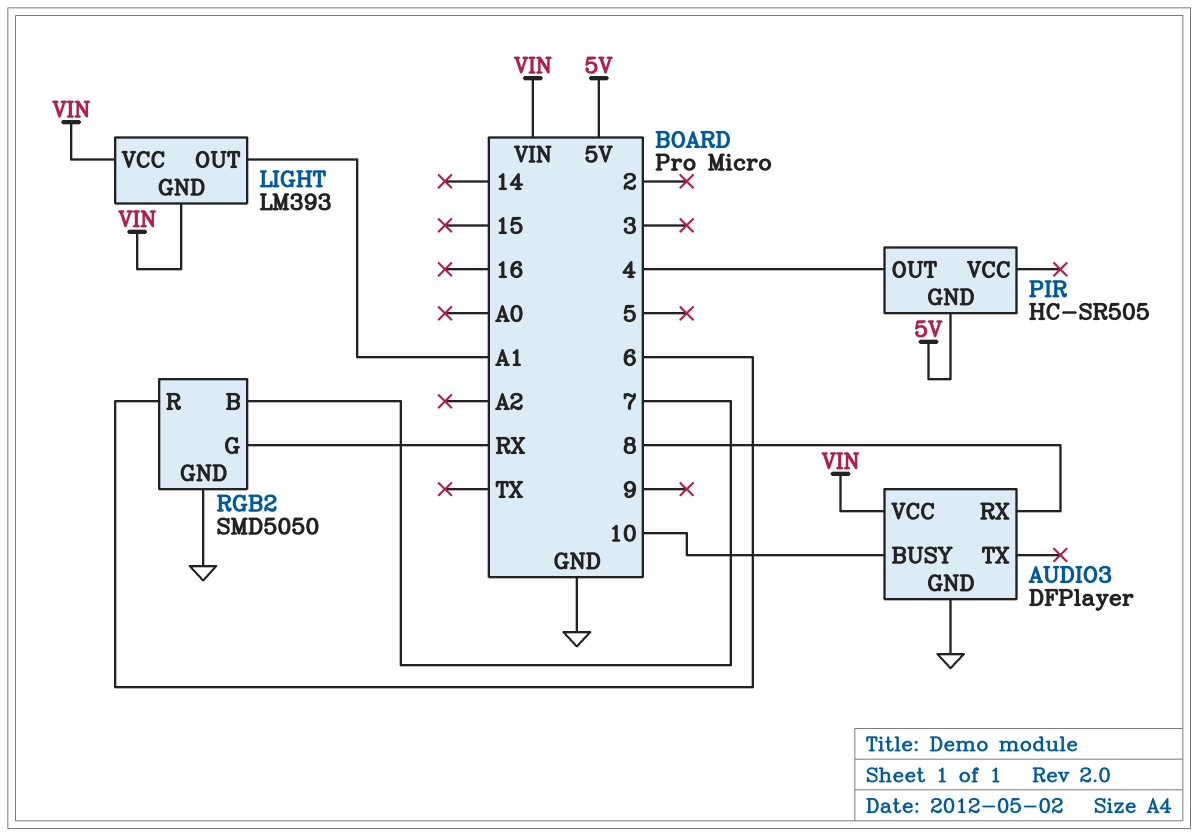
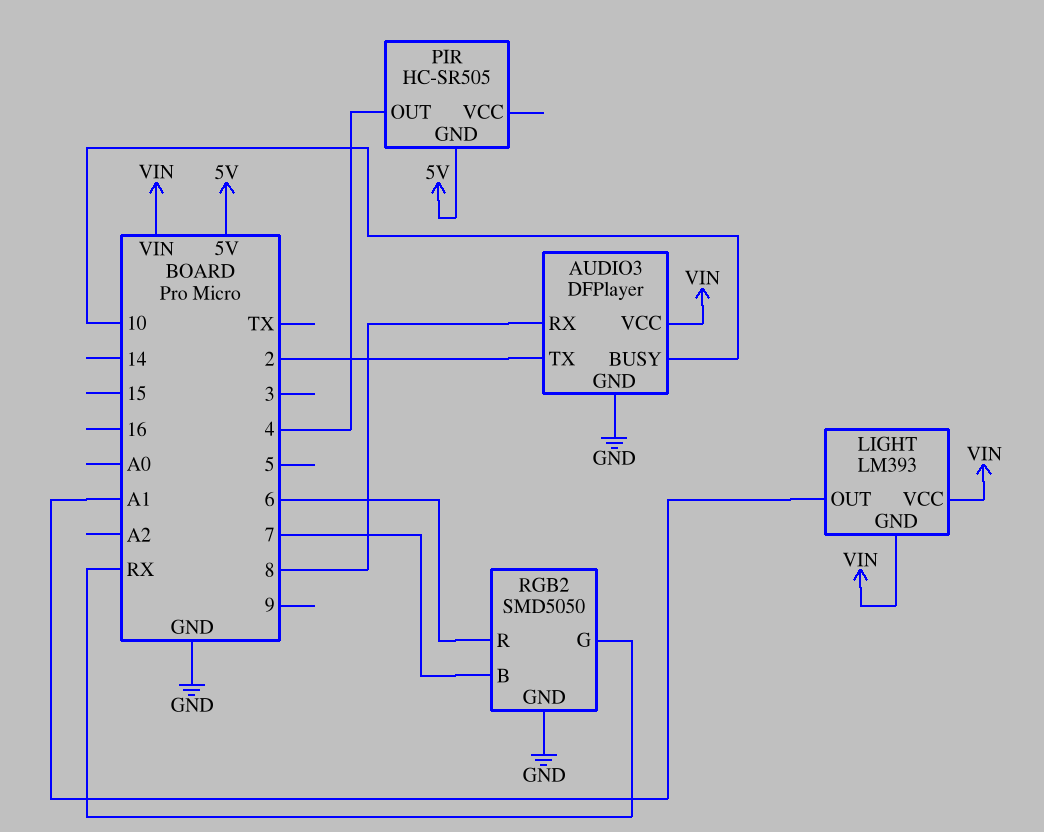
AUDIO3 pin TX: none -> 2

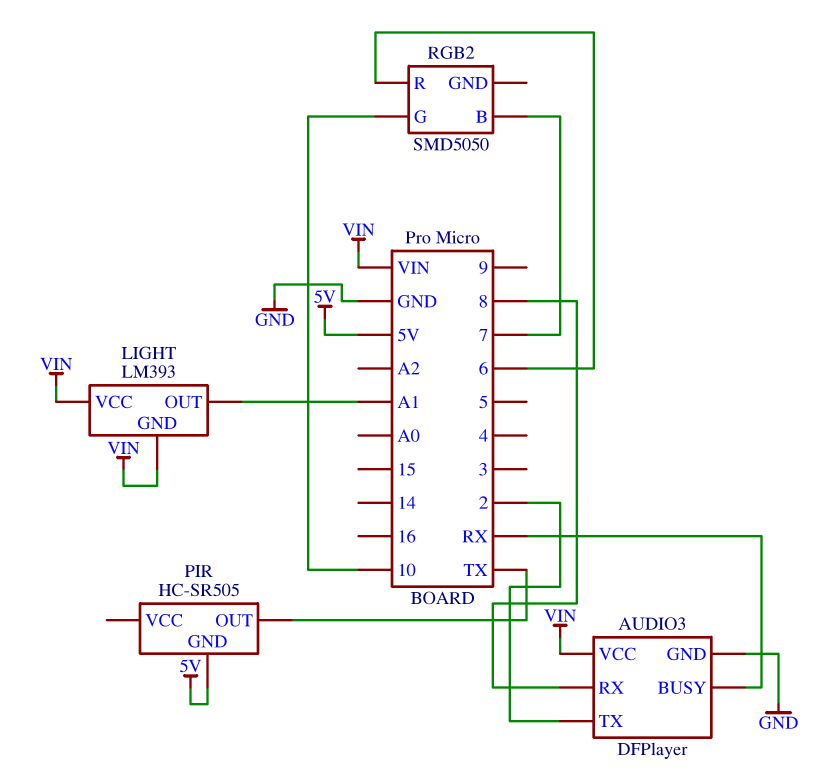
AUDIO3 pin BUSY: 10 -> RX
PIR pin OUT: 4 -> TX
RGB2 pin G: RX -> 10
RGB2 pin GND: GND -> none

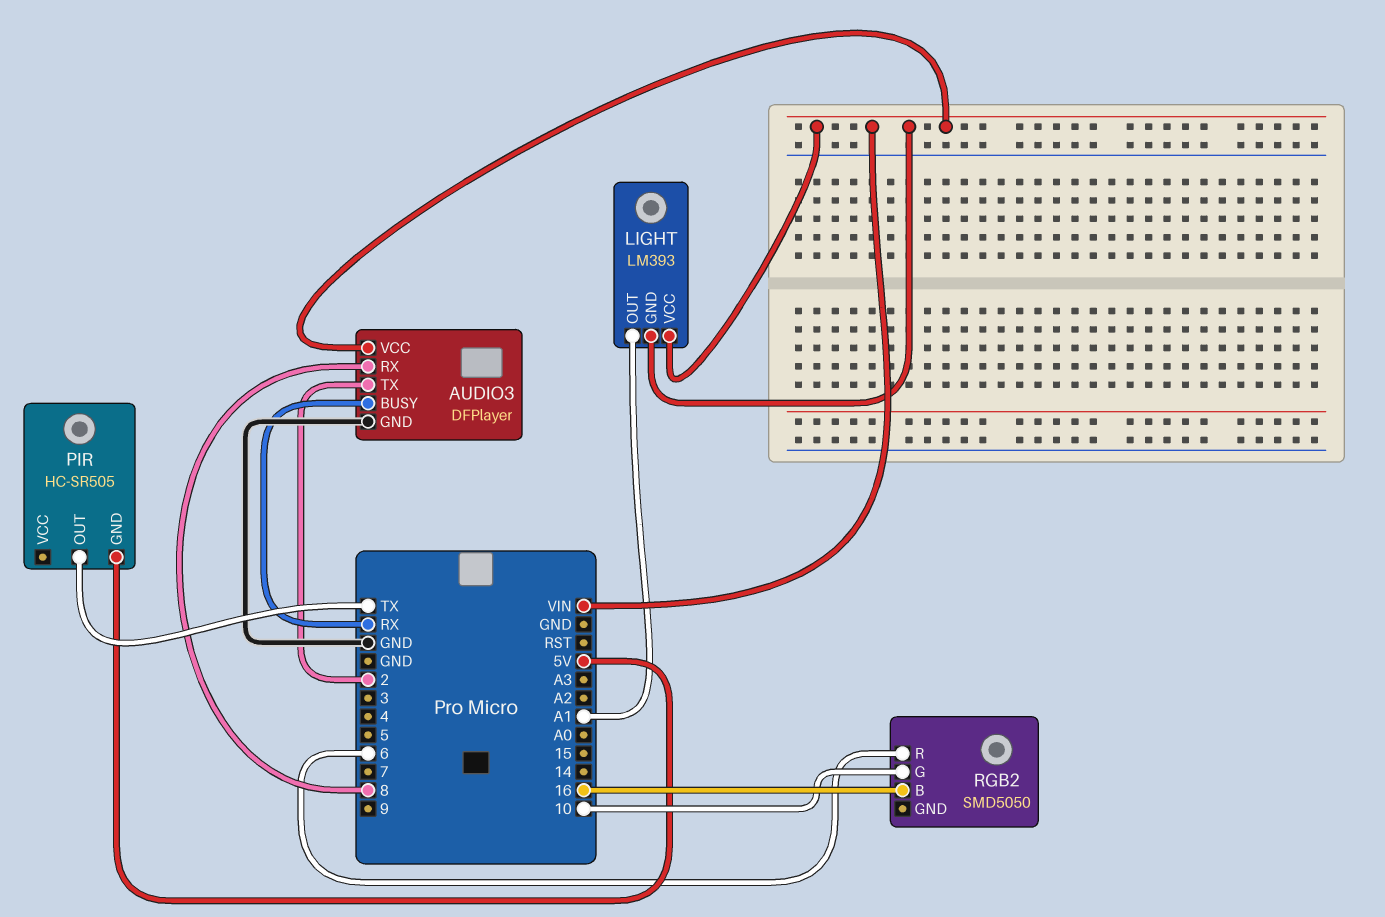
RGB2 pin B: 7 -> 16

